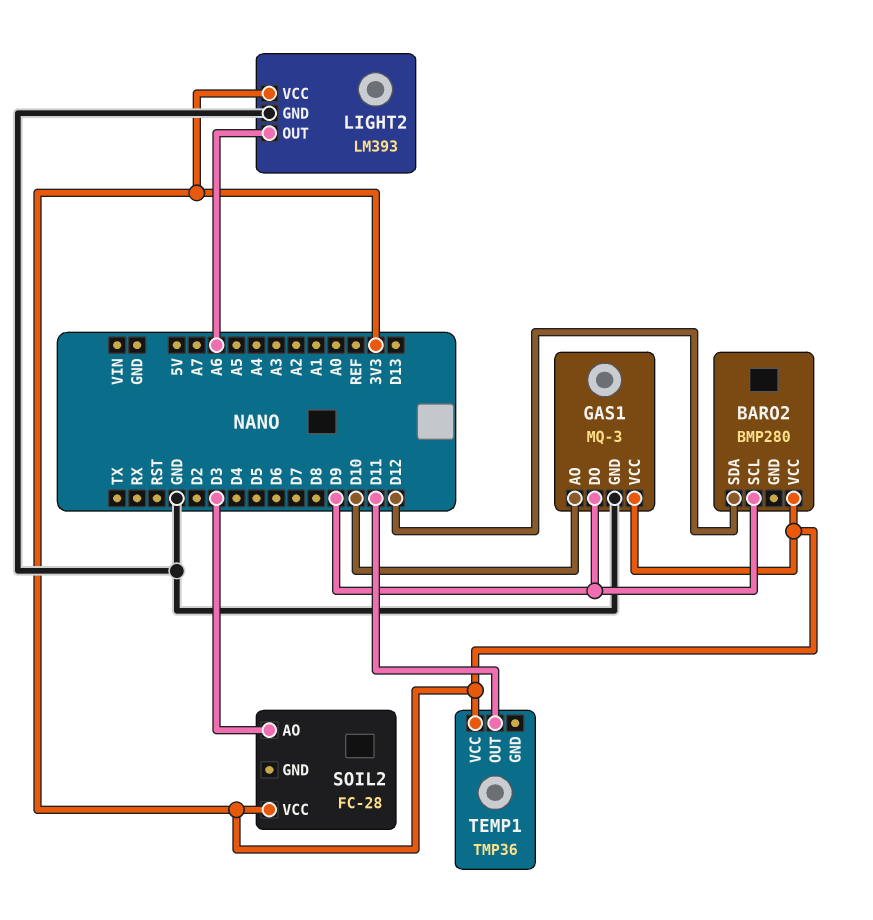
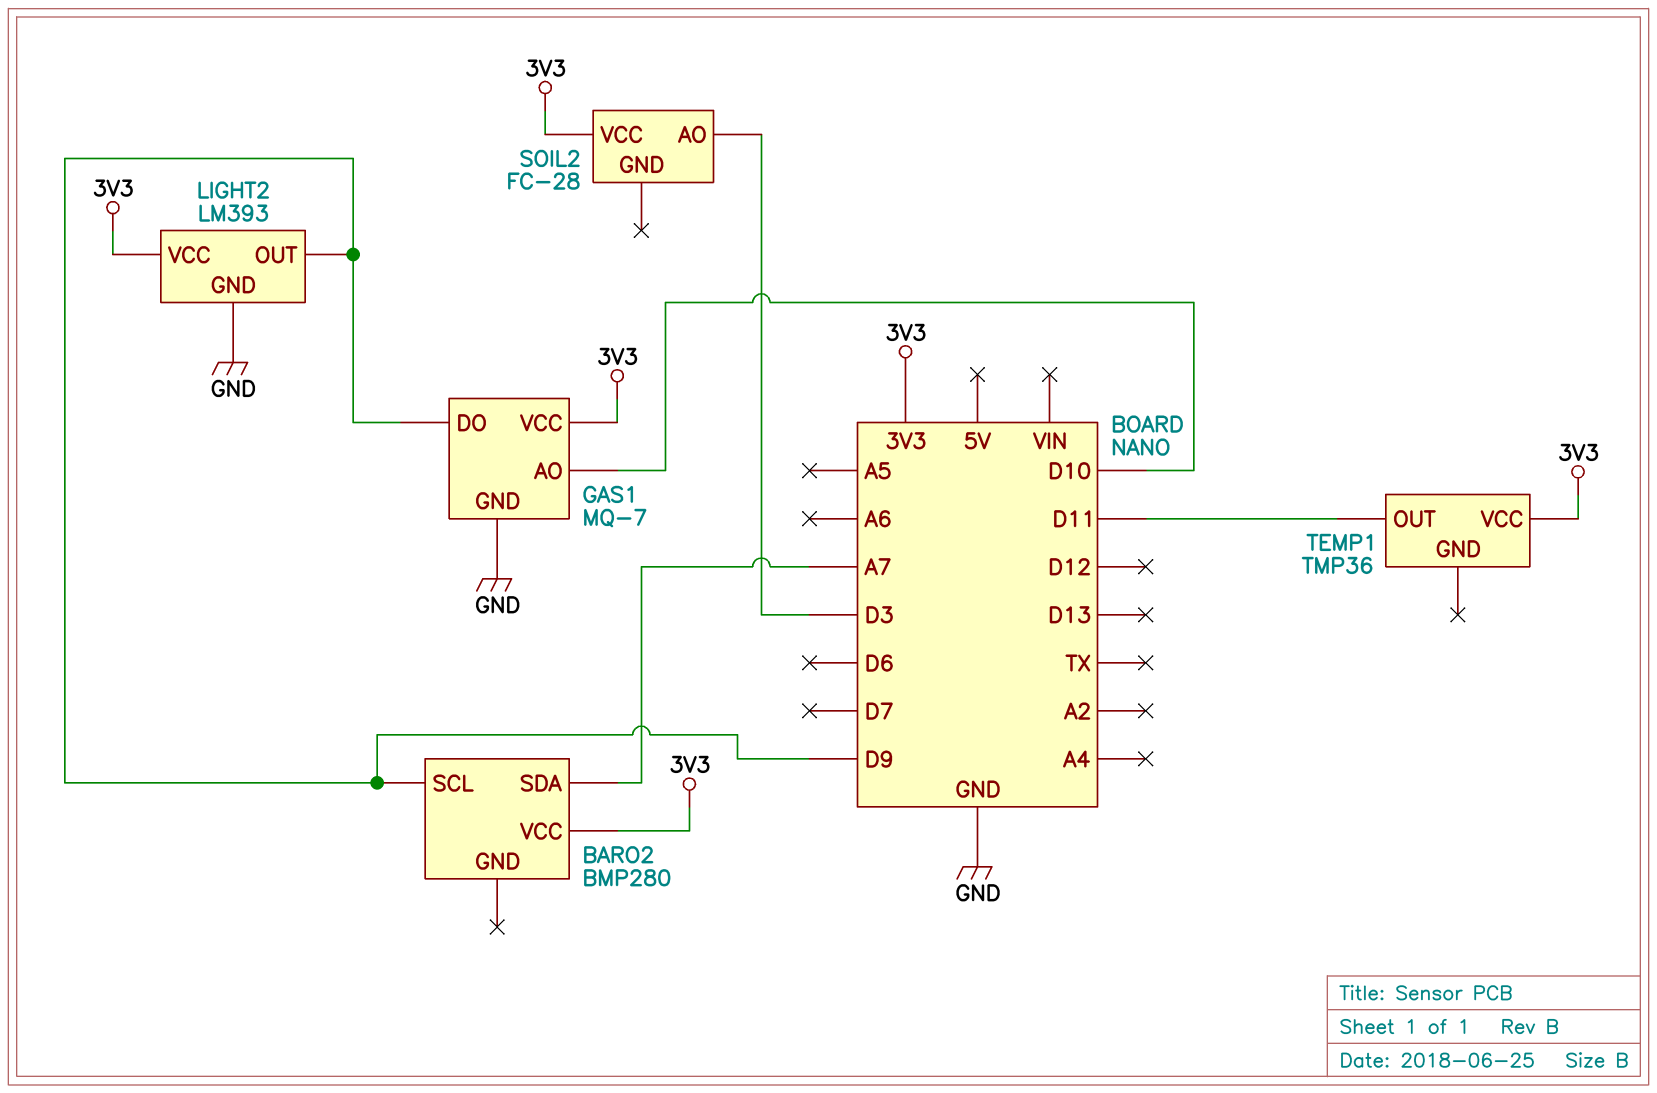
BARO2 pin SDA: D12 -> A7
GAS1: MQ-3 -> MQ-7
LIGHT2 pin OUT: A6 -> D9

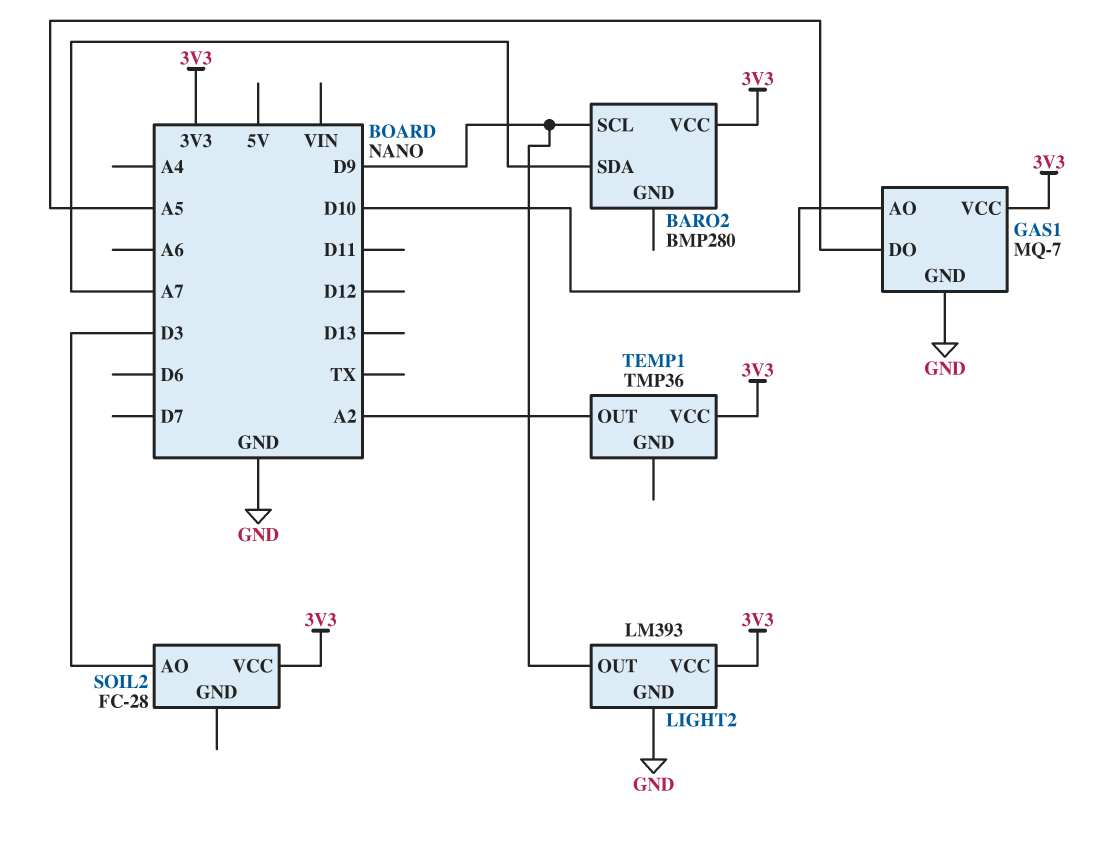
GAS1 pin DO: D9 -> A5
TEMP1 pin OUT: D11 -> A2

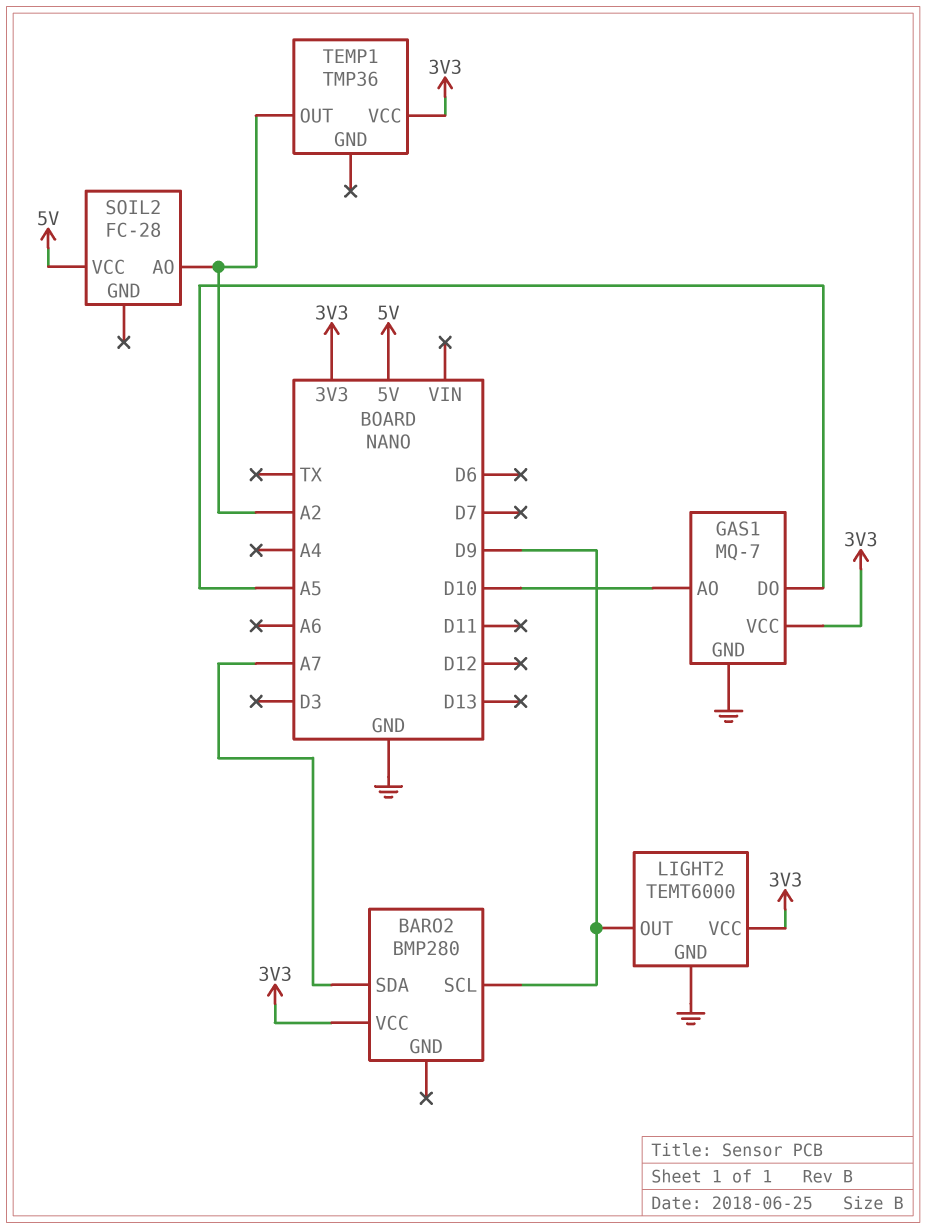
LIGHT2: LM393 -> TEMT6000
SOIL2 pin AO: D3 -> A2
SOIL2 pin VCC: 3V3 -> 5V

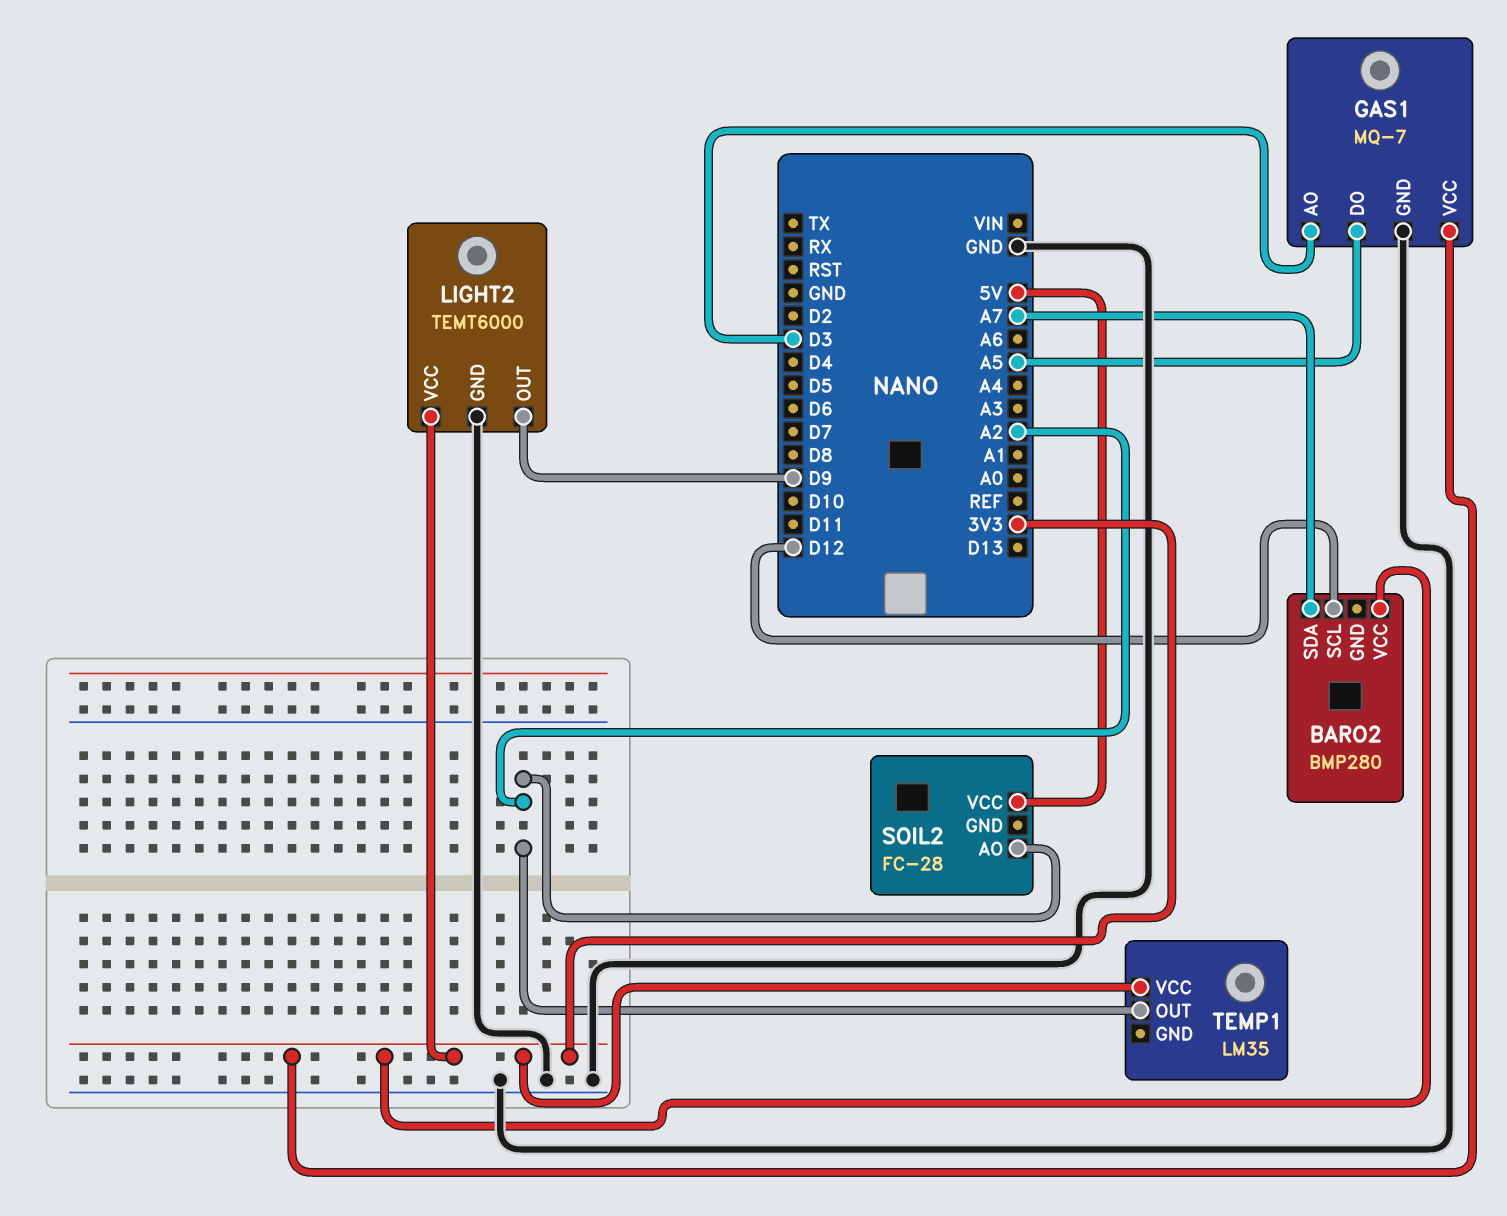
BARO2 pin SCL: D9 -> D12
GAS1 pin AO: D10 -> D3
TEMP1: TMP36 -> LM35

